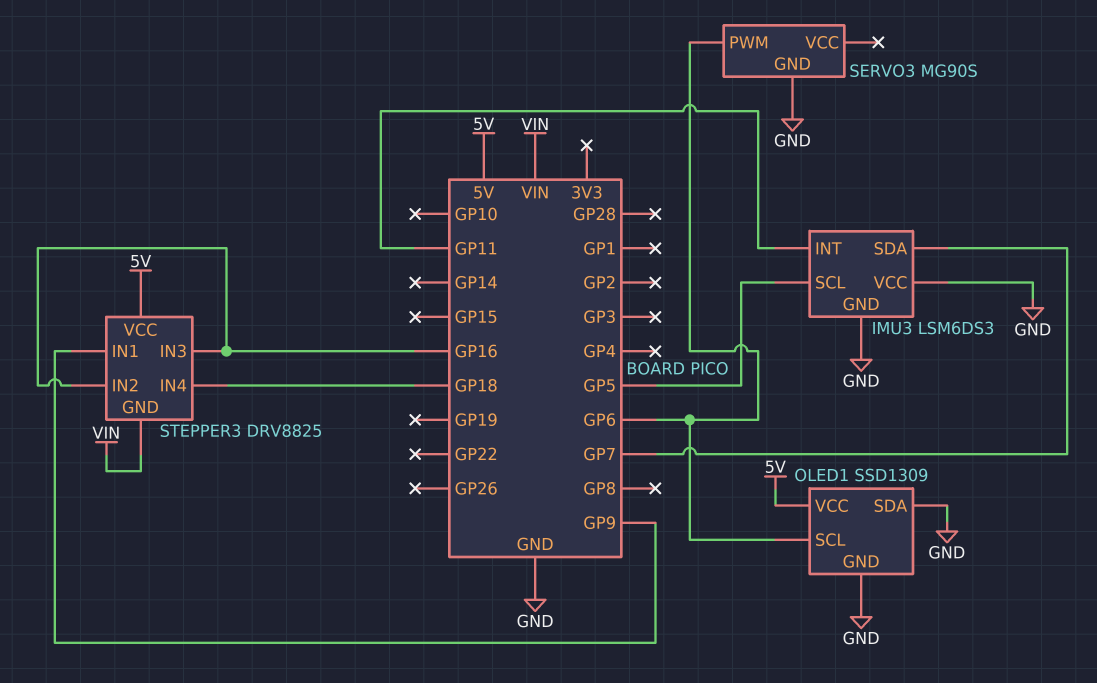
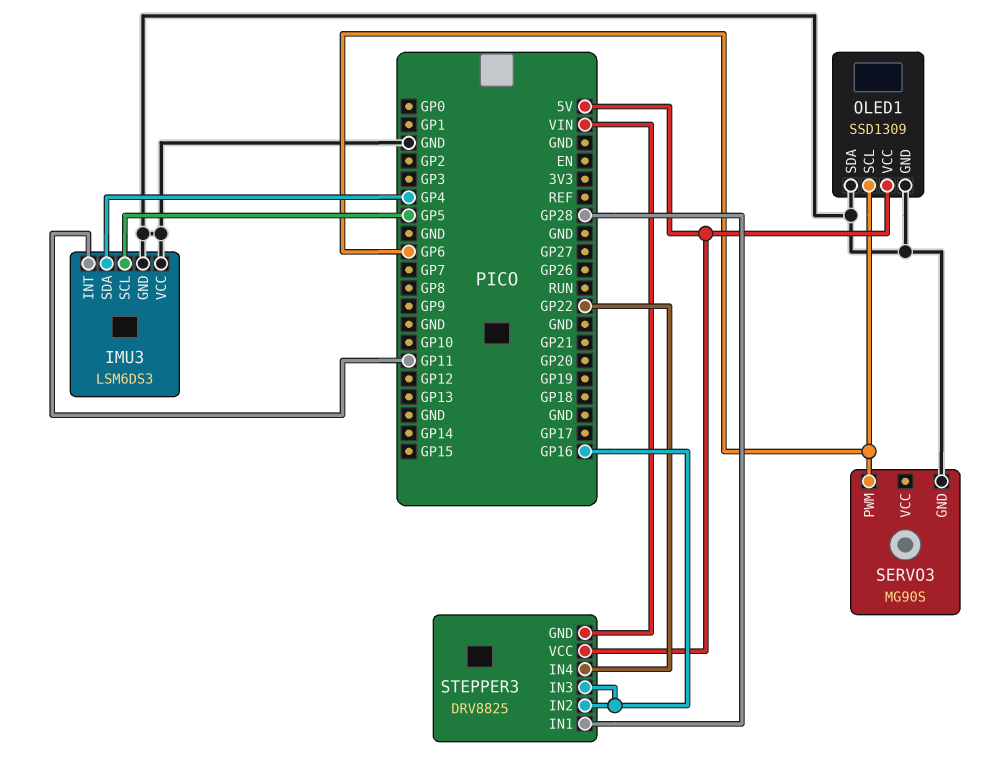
IMU3 pin SDA: GP7 -> GP4
STEPPER3 pin IN1: GP9 -> GP28
STEPPER3 pin IN4: GP18 -> GP22

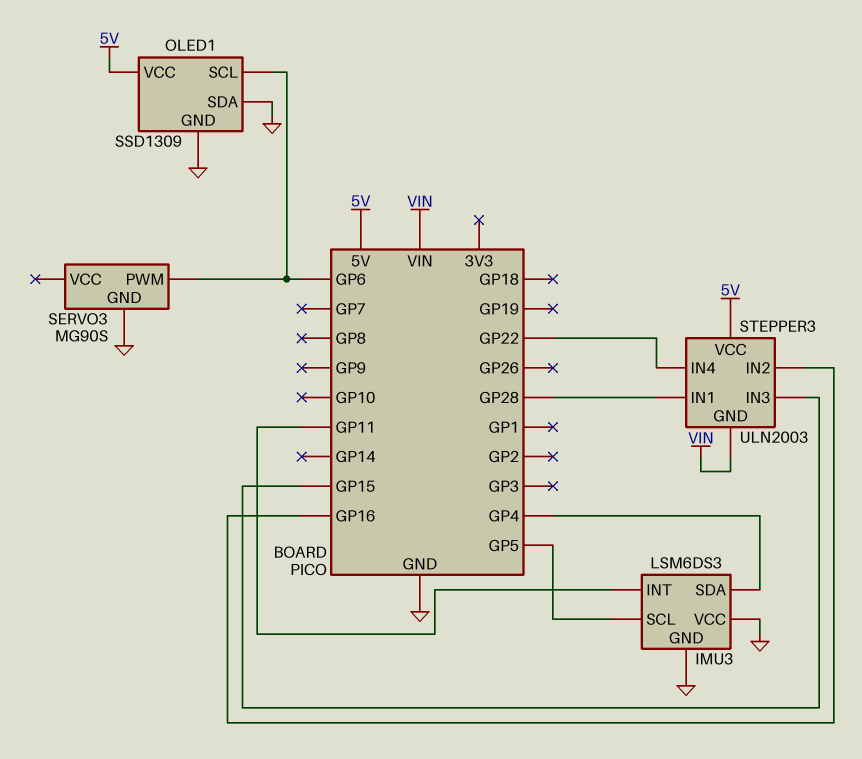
STEPPER3: DRV8825 -> ULN2003
STEPPER3 pin IN3: GP16 -> GP15

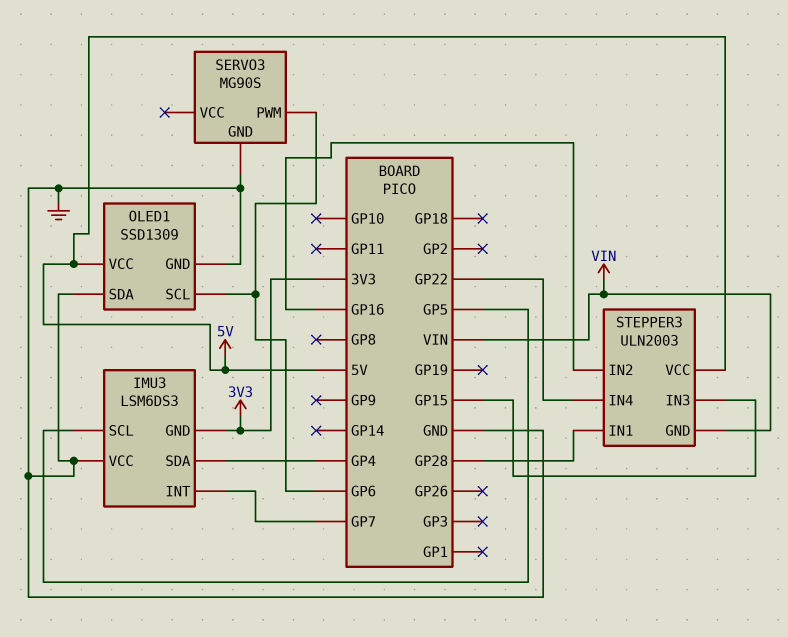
IMU3 pin GND: GND -> 3V3
IMU3 pin INT: GP11 -> GP7

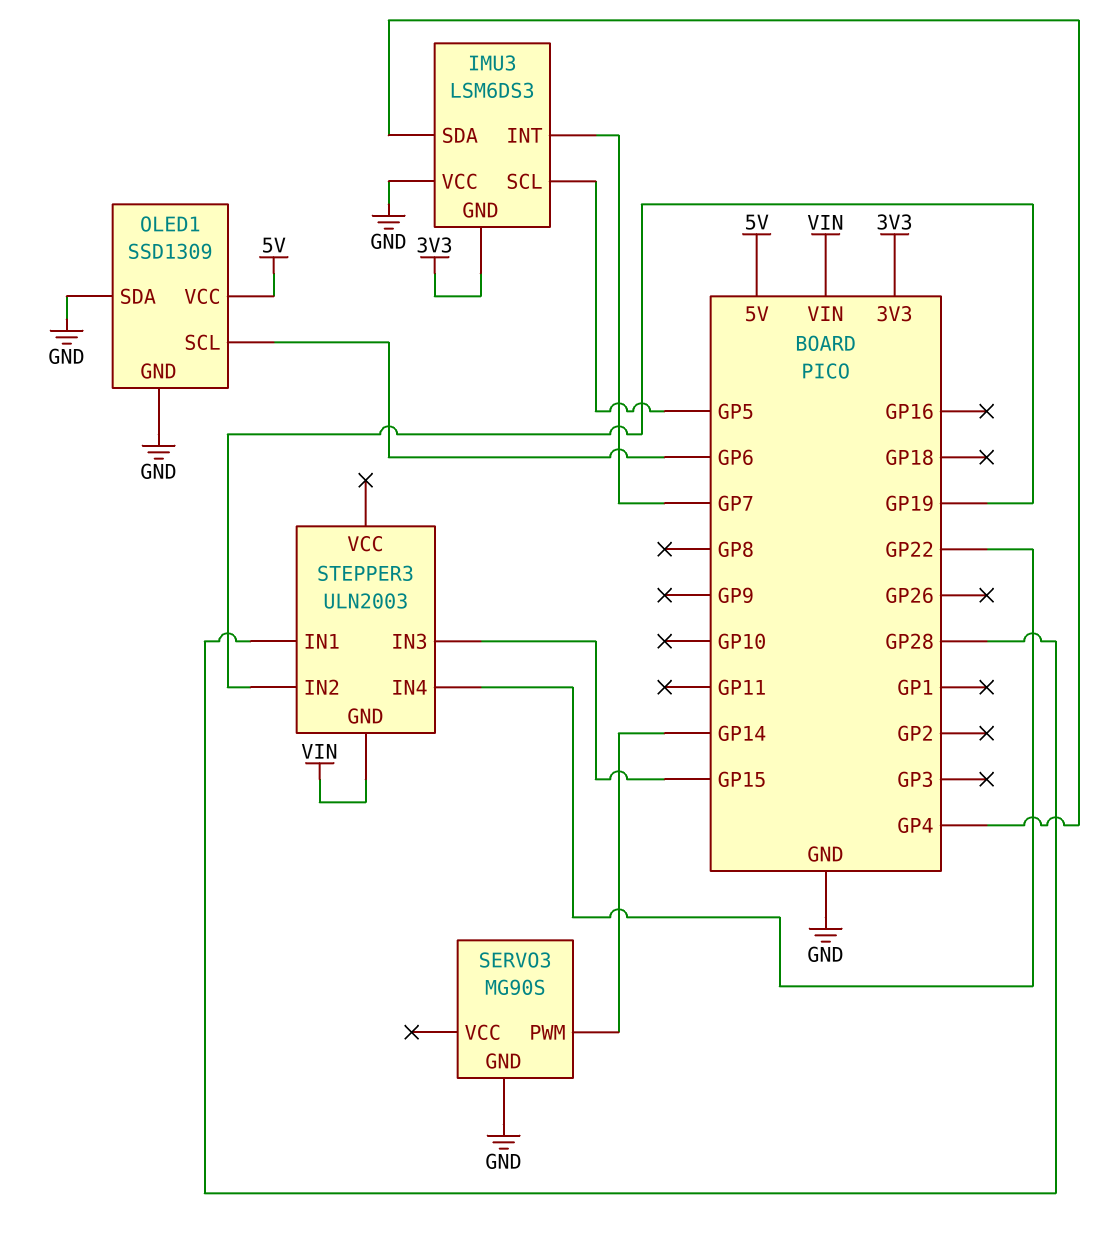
SERVO3 pin PWM: GP6 -> GP14
STEPPER3 pin IN2: GP16 -> GP19
STEPPER3 pin VCC: 5V -> none

